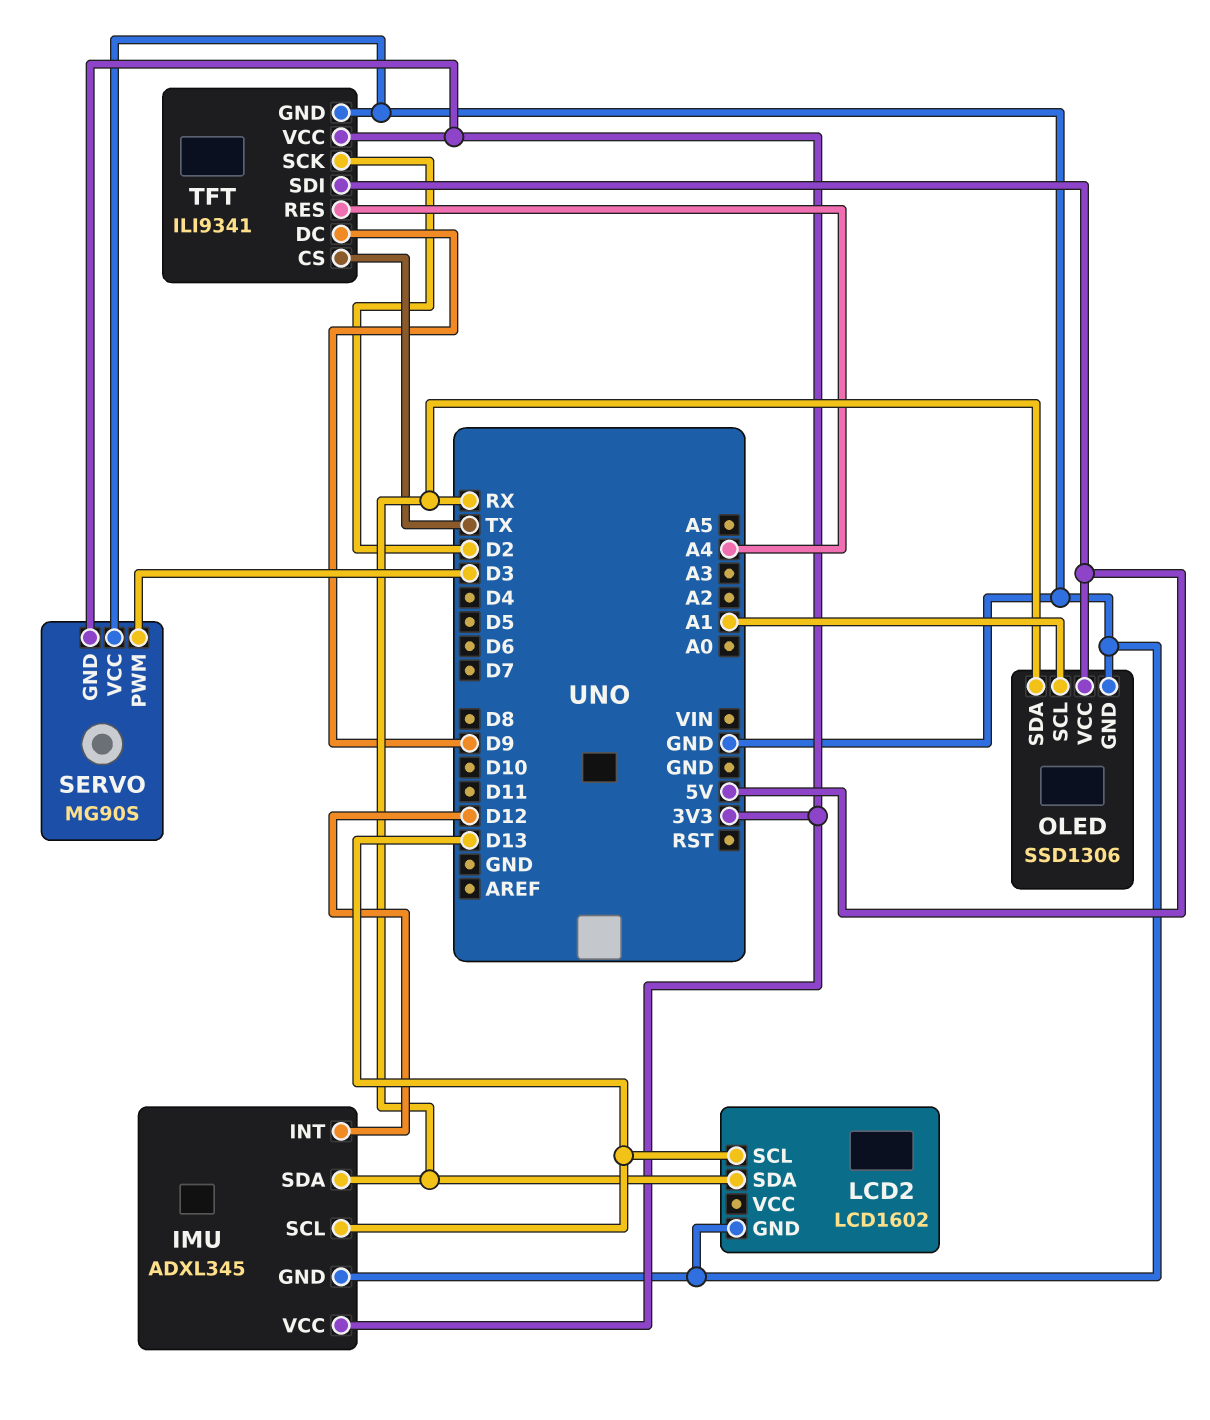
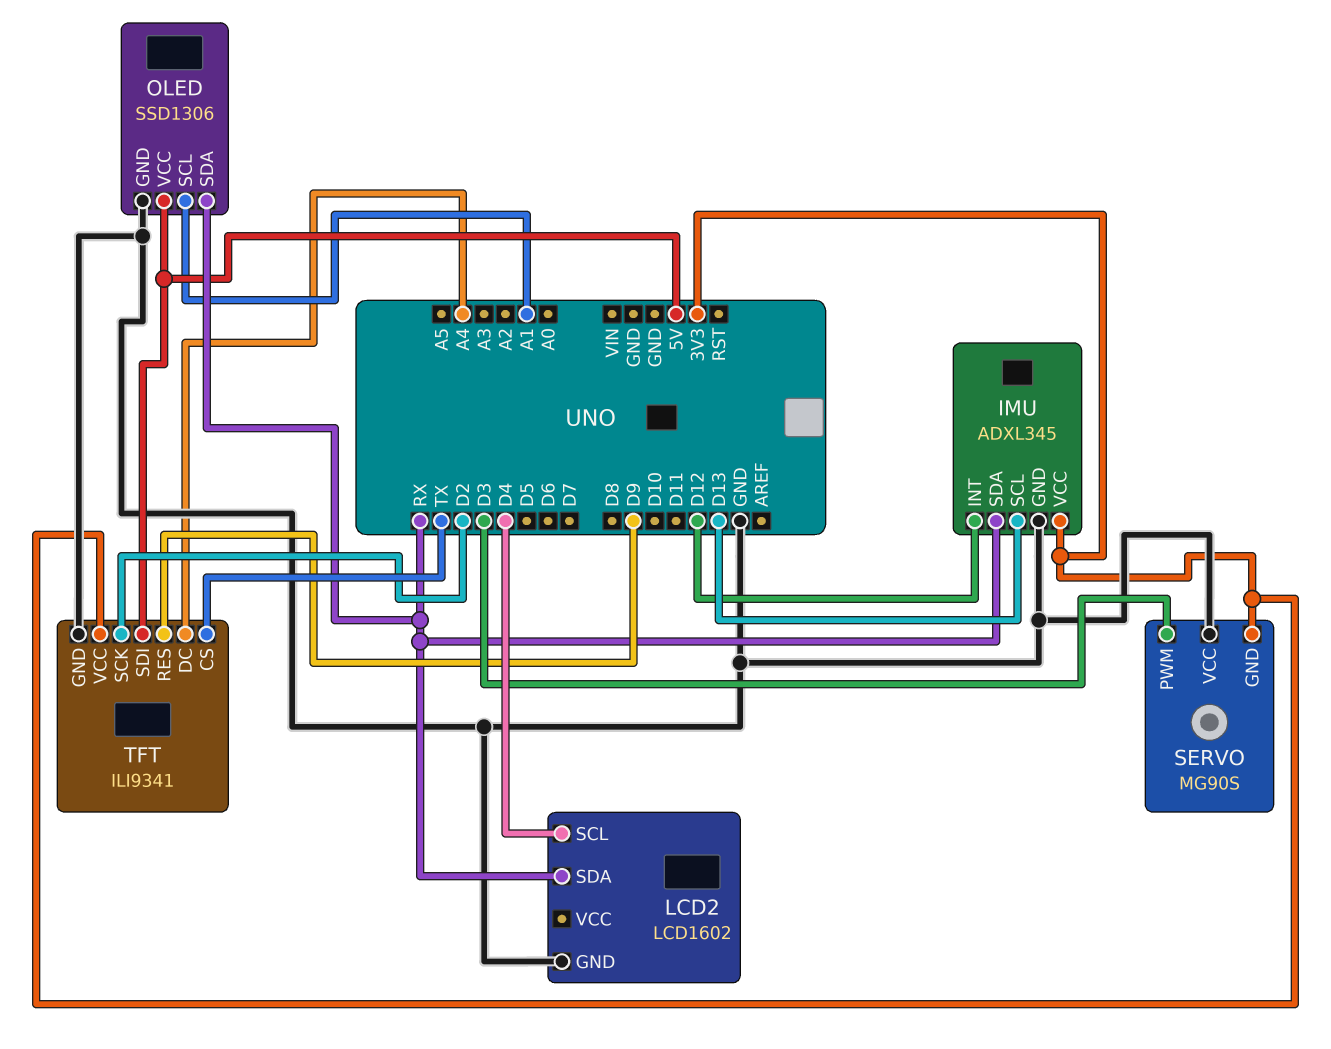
LCD2 pin SCL: D13 -> D4
TFT pin DC: D9 -> A4
TFT pin RES: A4 -> D9

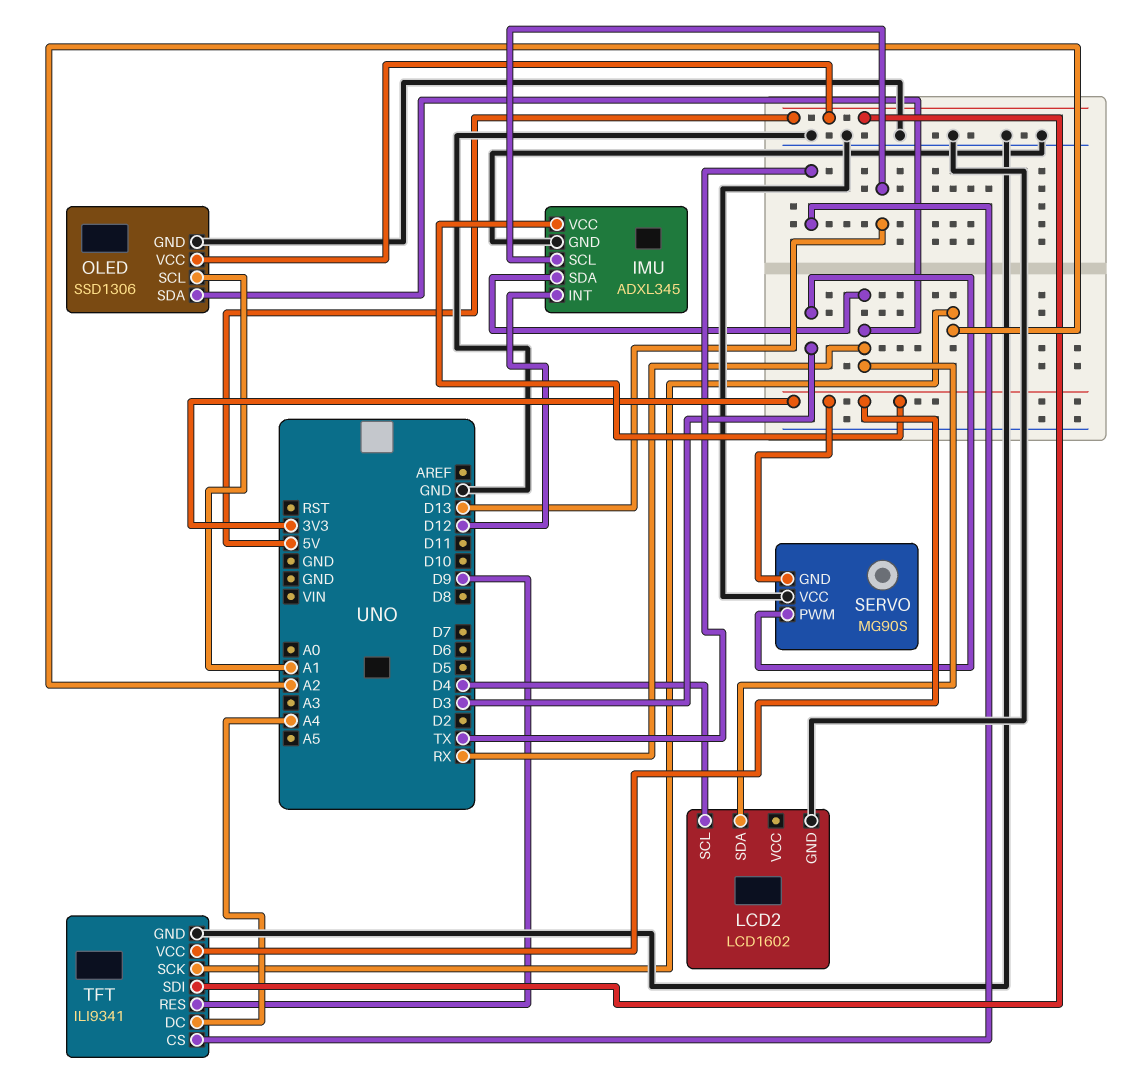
TFT pin SCK: D2 -> A2

